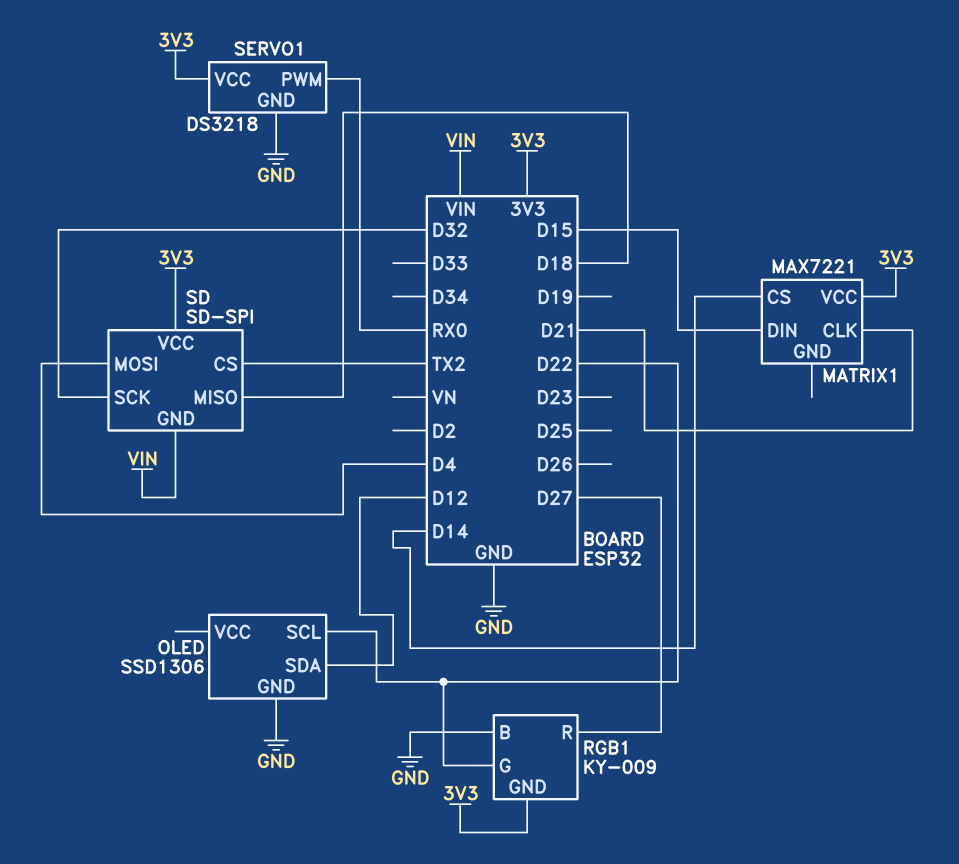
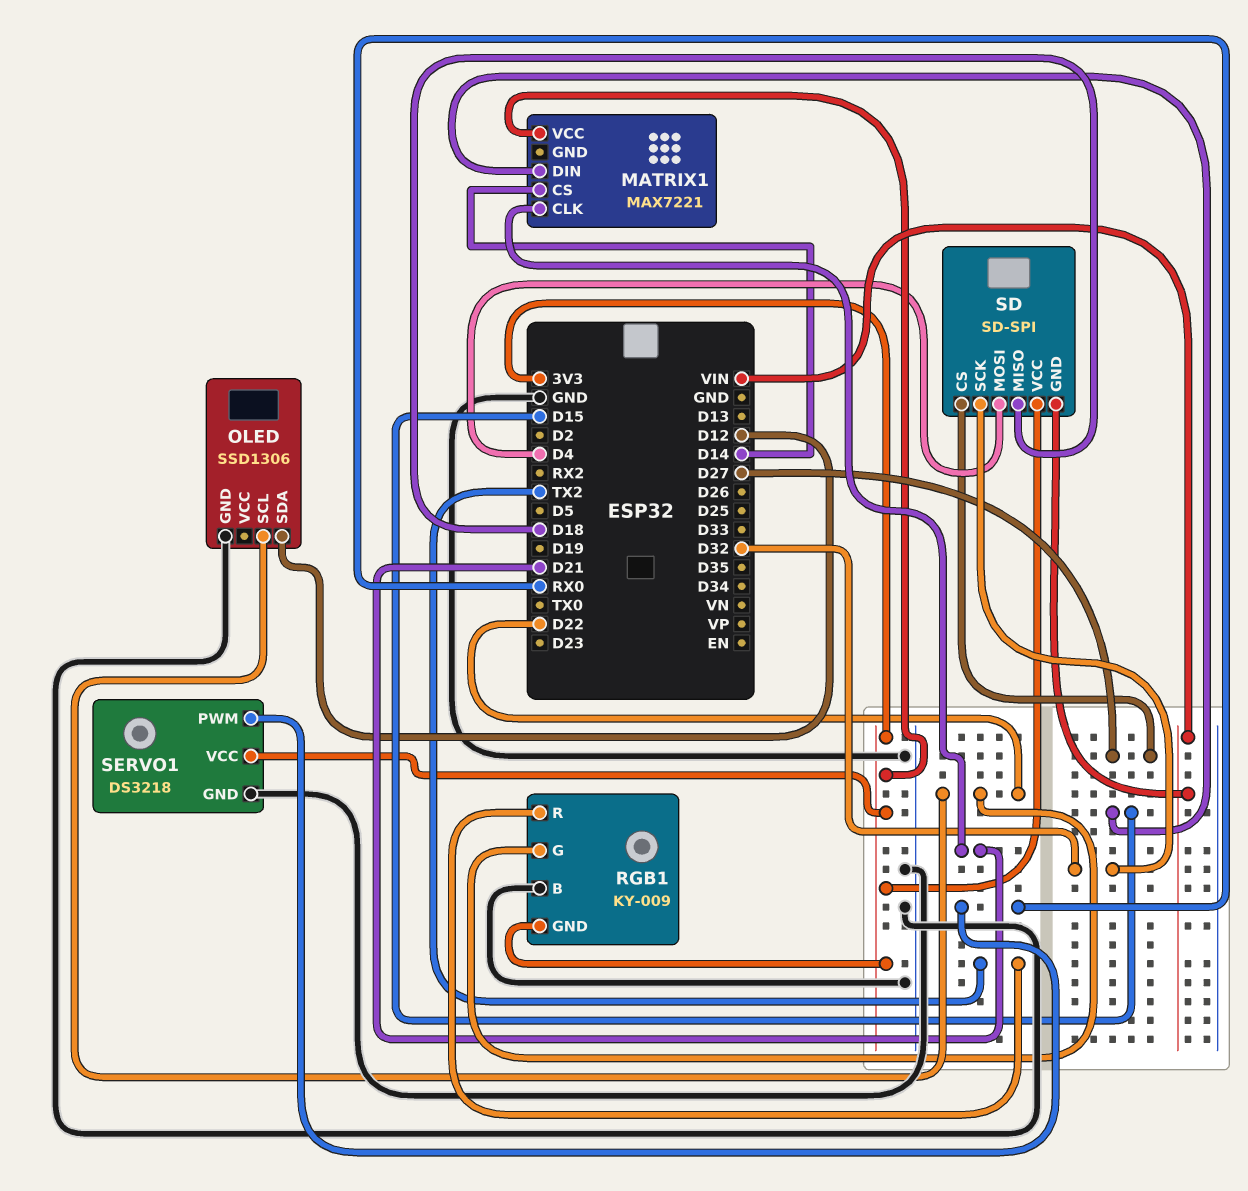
RGB1 pin R: D27 -> TX2
SD pin CS: TX2 -> D27

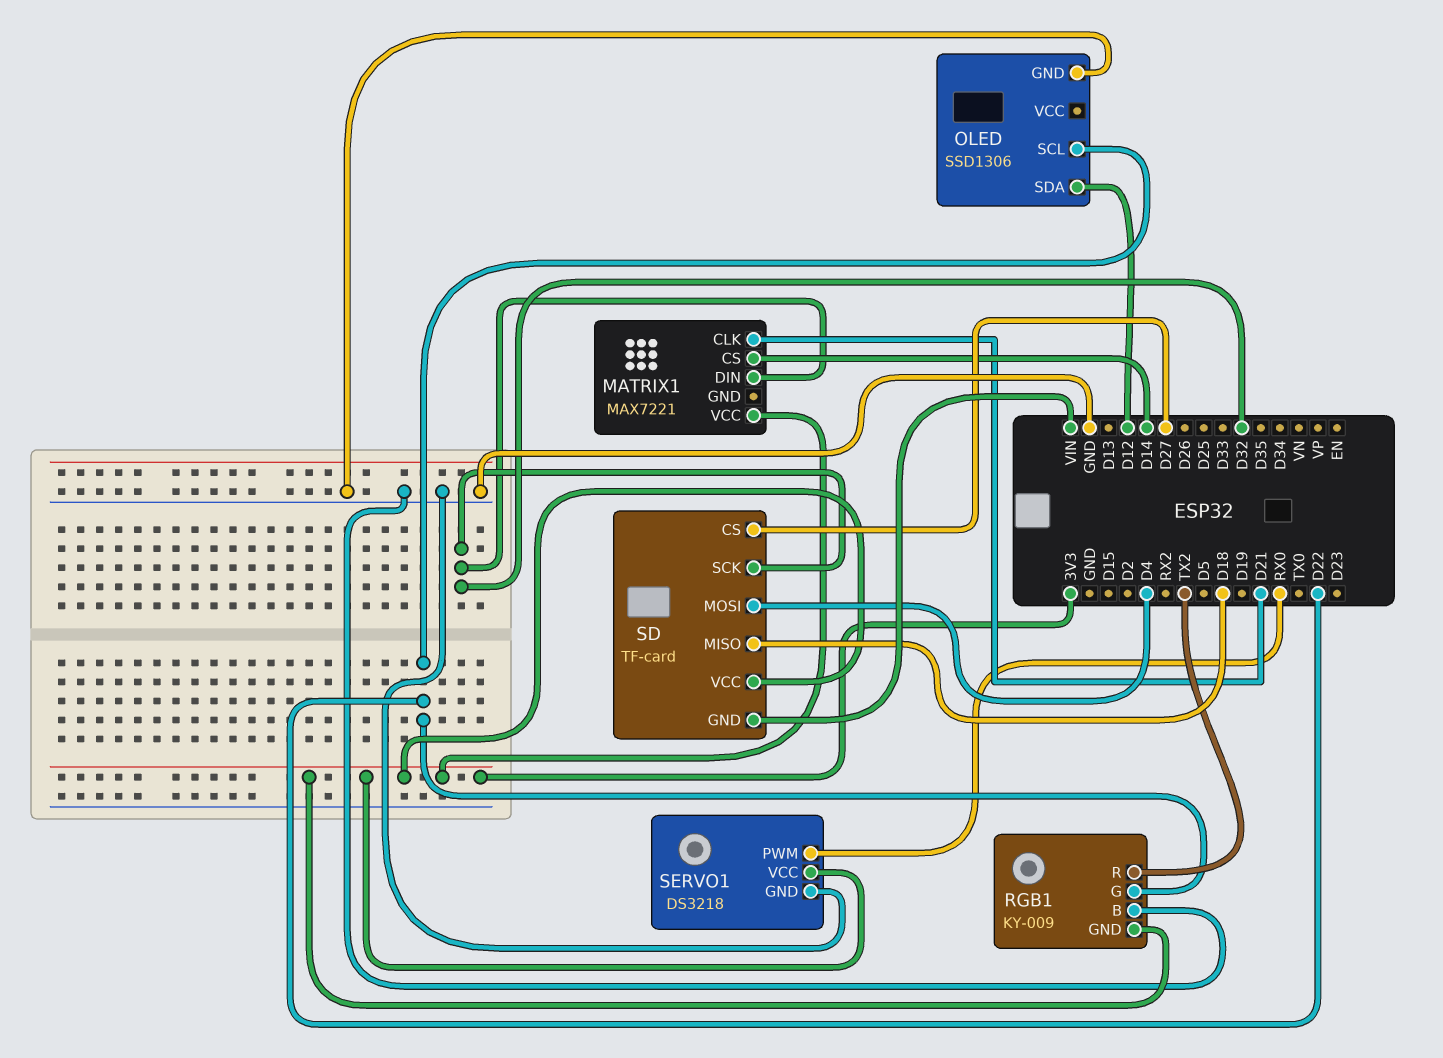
MATRIX1 pin DIN: D15 -> D32
SD: SD-SPI -> TF-card

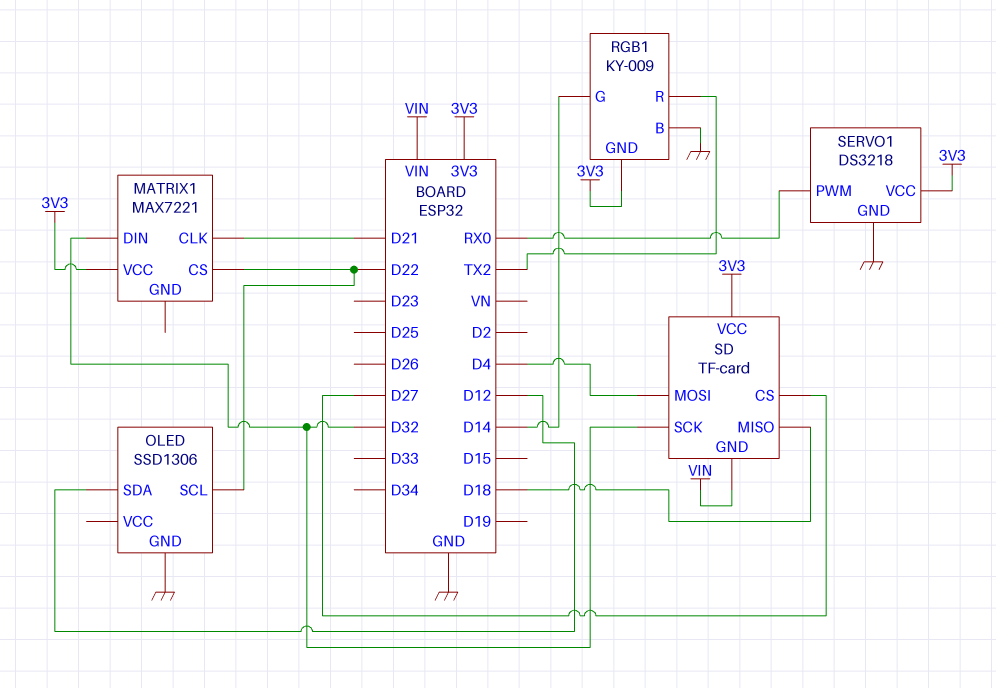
MATRIX1 pin CS: D14 -> D22
RGB1 pin G: D22 -> D14

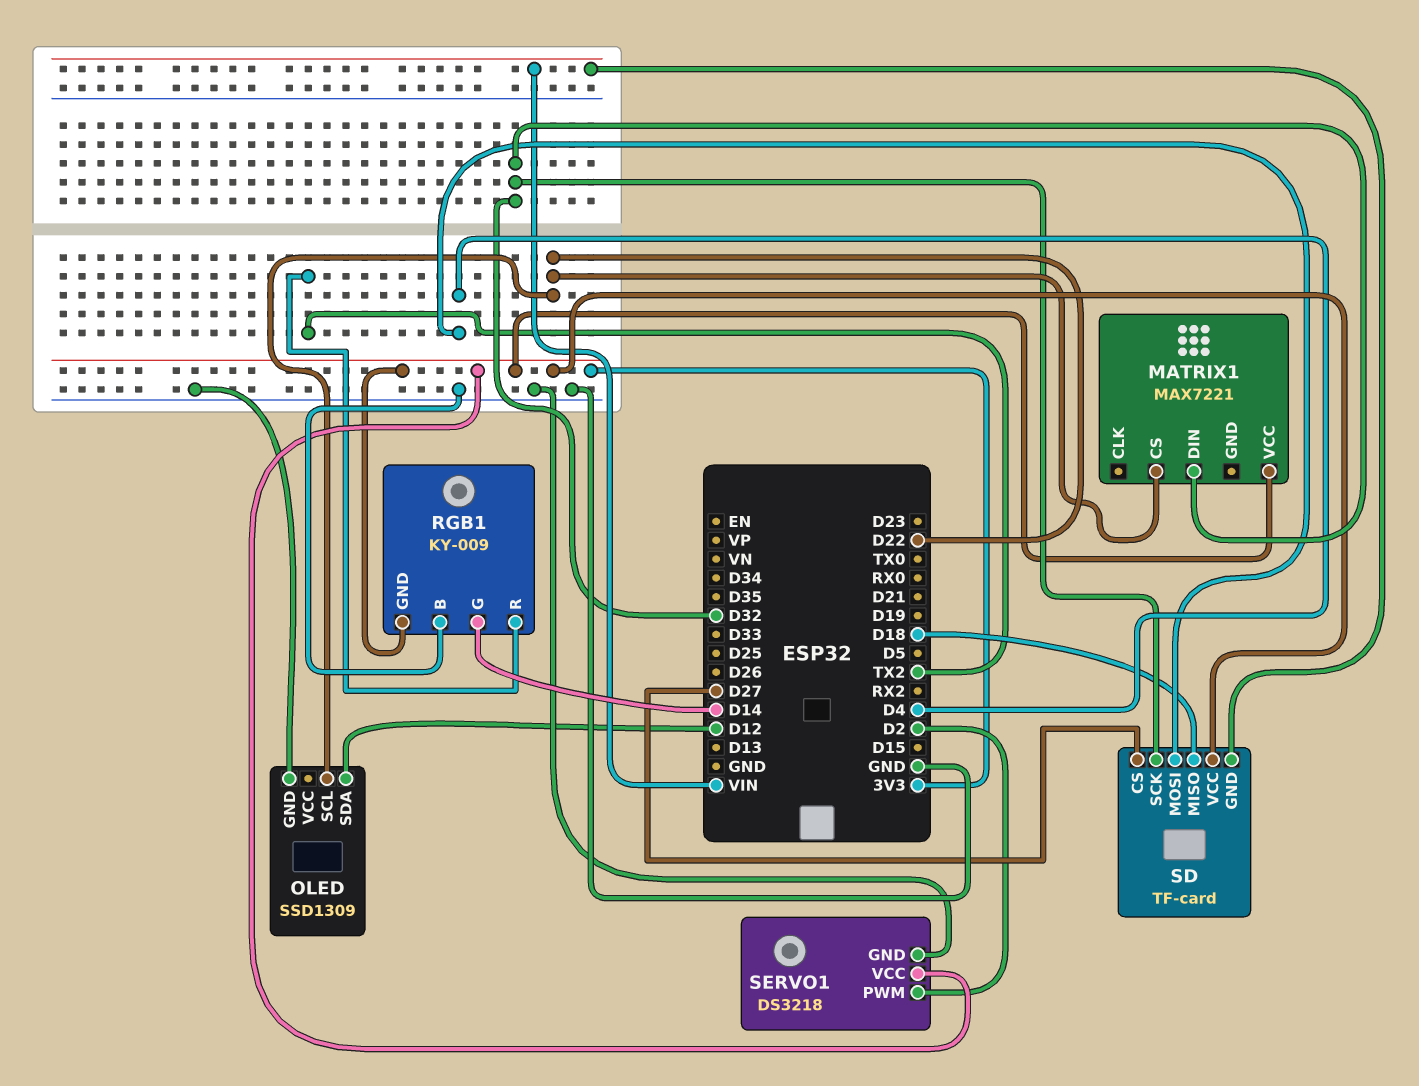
MATRIX1 pin CLK: D21 -> none
OLED: SSD1306 -> SSD1309
SERVO1 pin PWM: RX0 -> D2

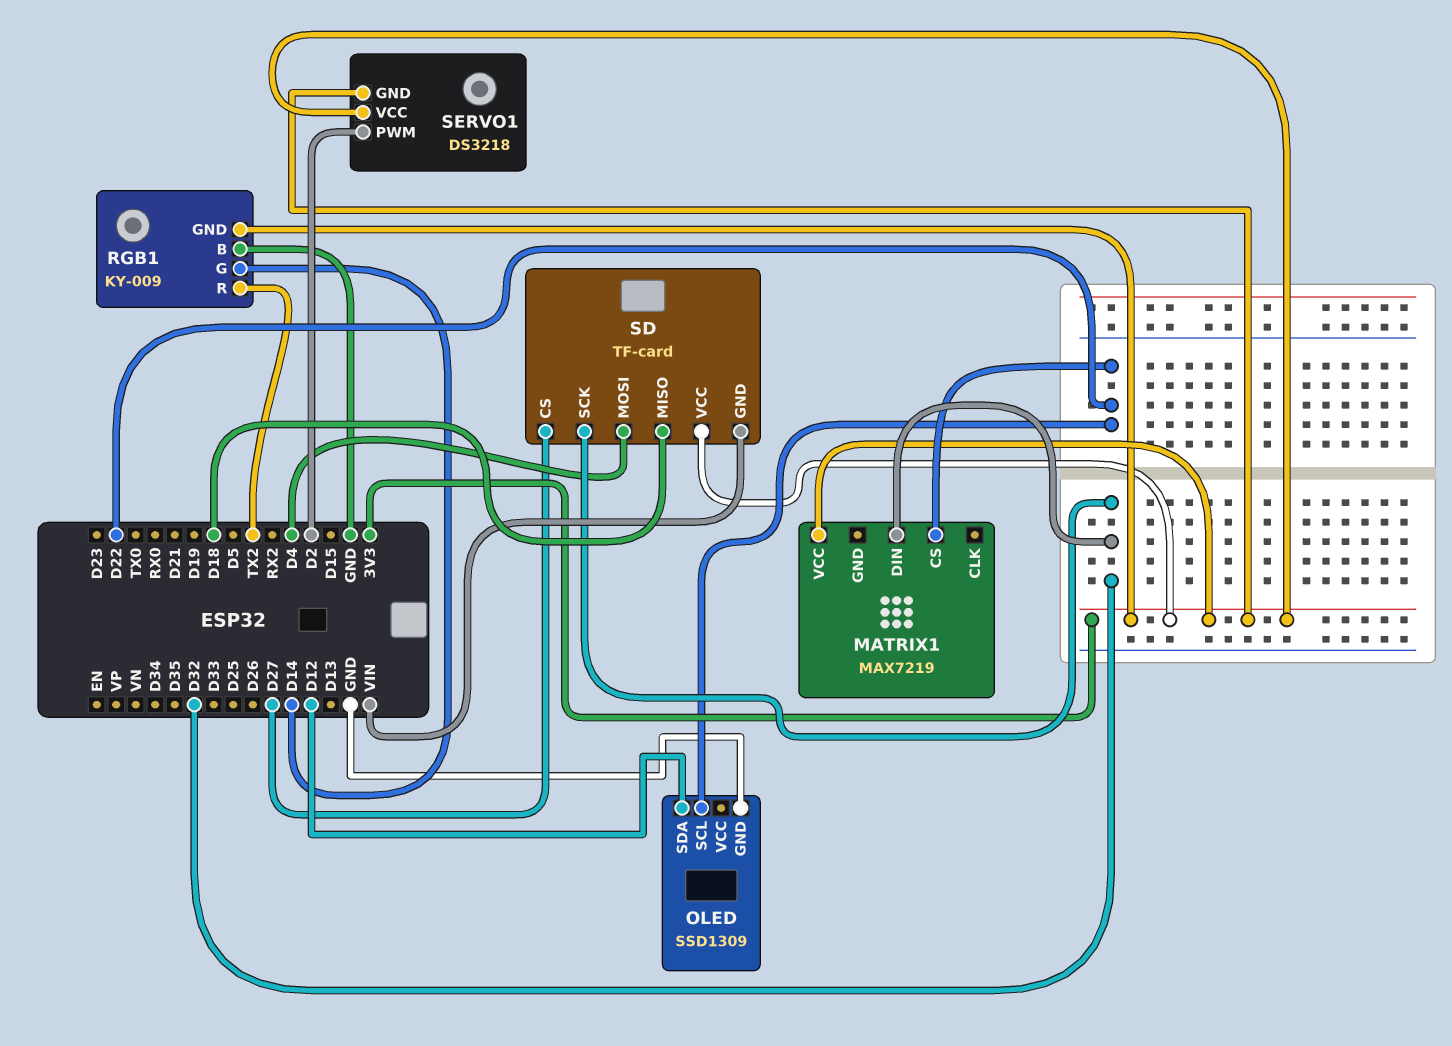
MATRIX1: MAX7221 -> MAX7219
SERVO1 pin GND: GND -> 3V3

